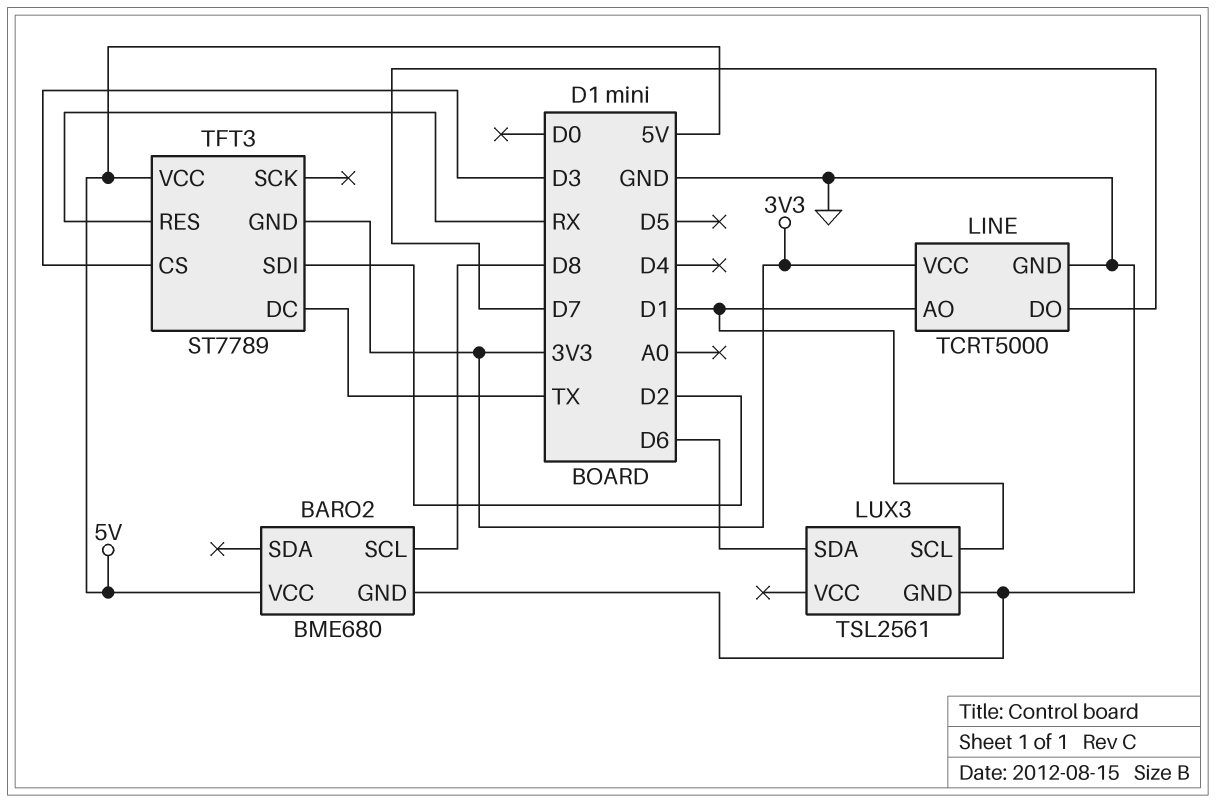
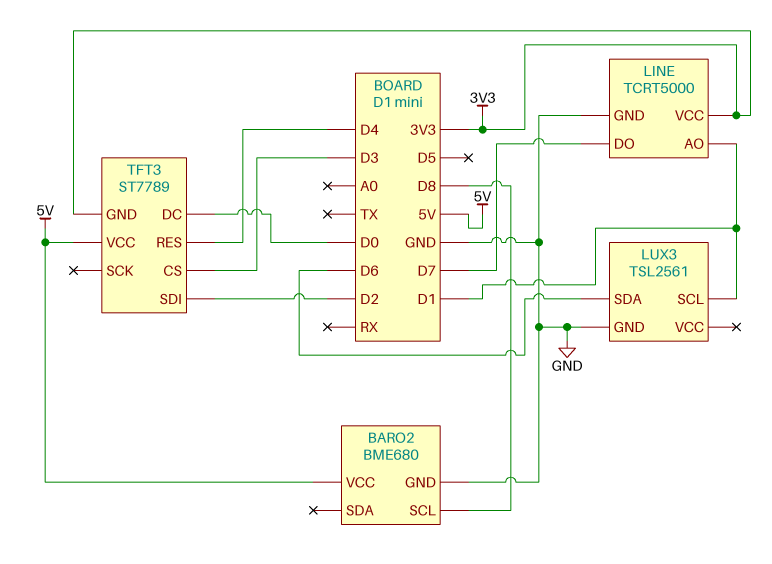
TFT3 pin DC: TX -> D0
TFT3 pin RES: RX -> D4

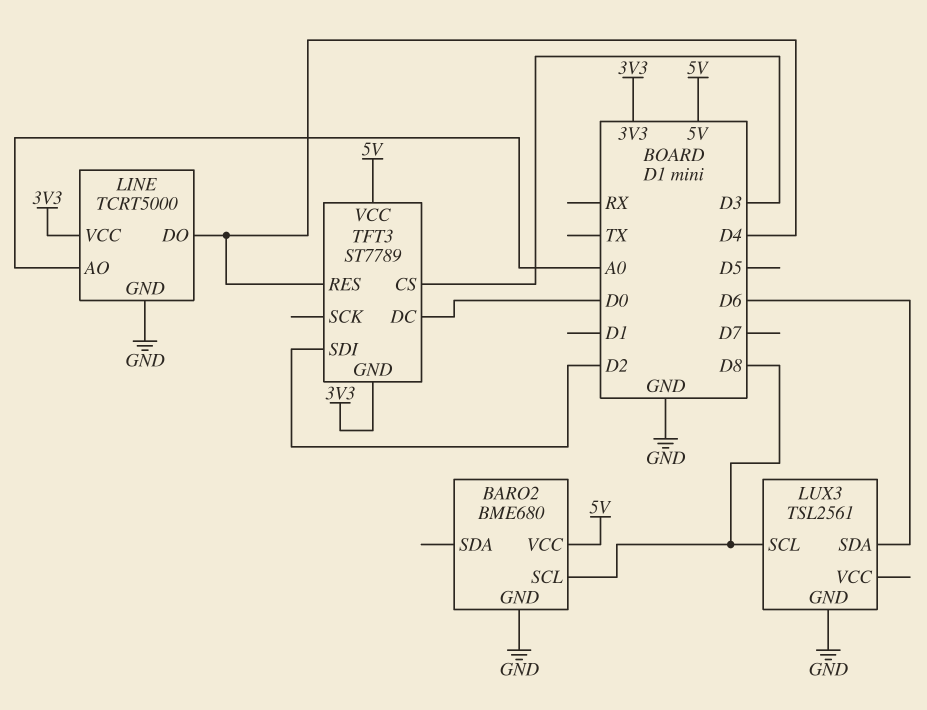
LINE pin AO: D1 -> A0
LINE pin DO: D7 -> D4
LUX3 pin SCL: D1 -> D8

